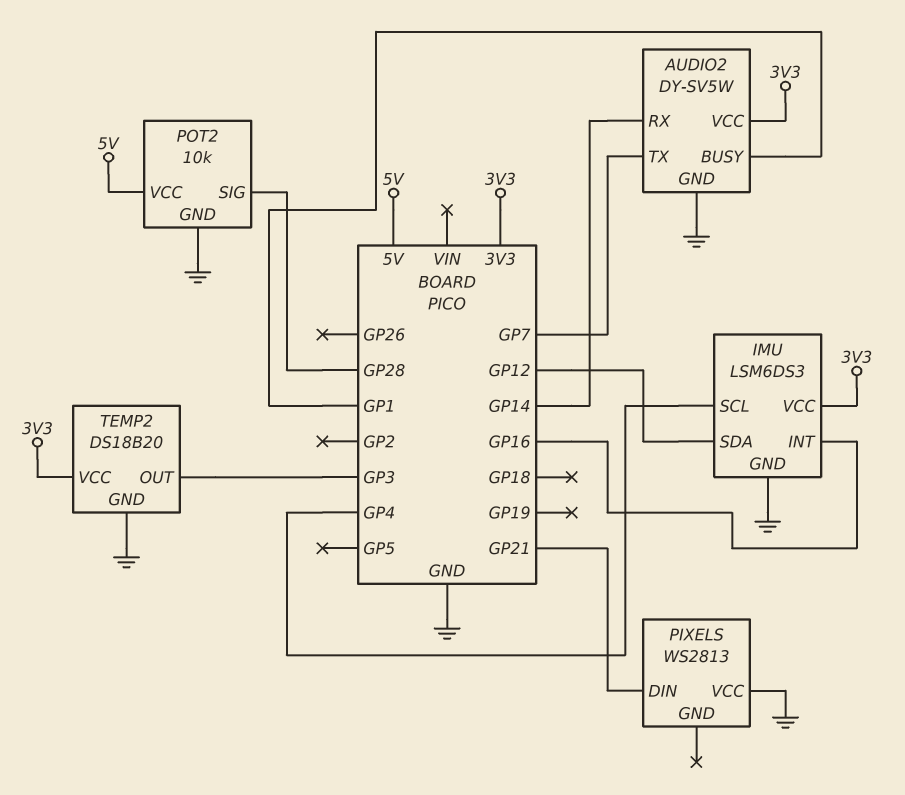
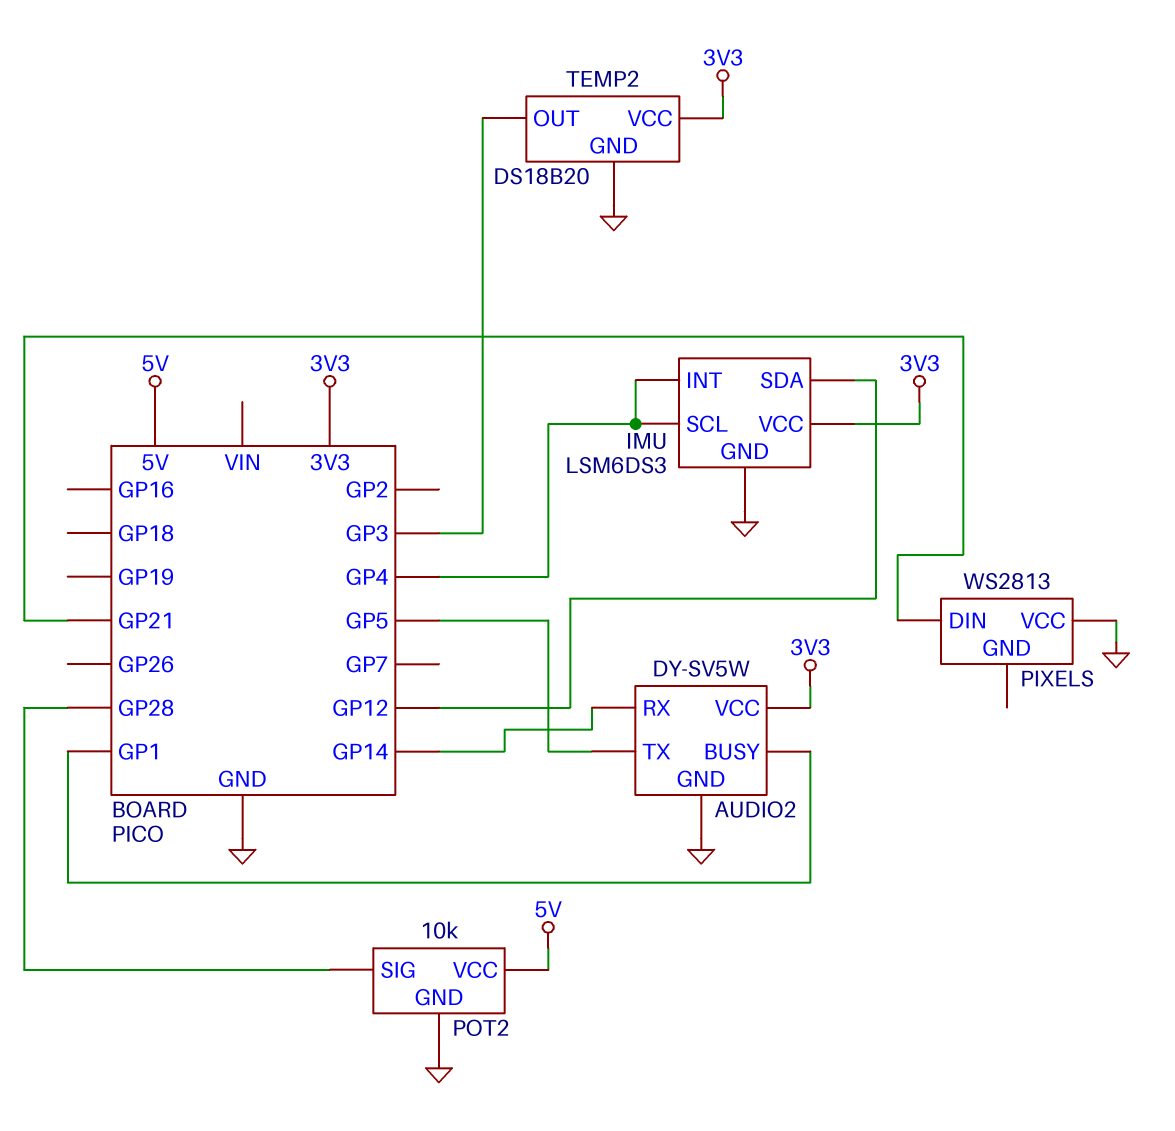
AUDIO2 pin TX: GP7 -> GP5
IMU pin INT: GP16 -> GP4

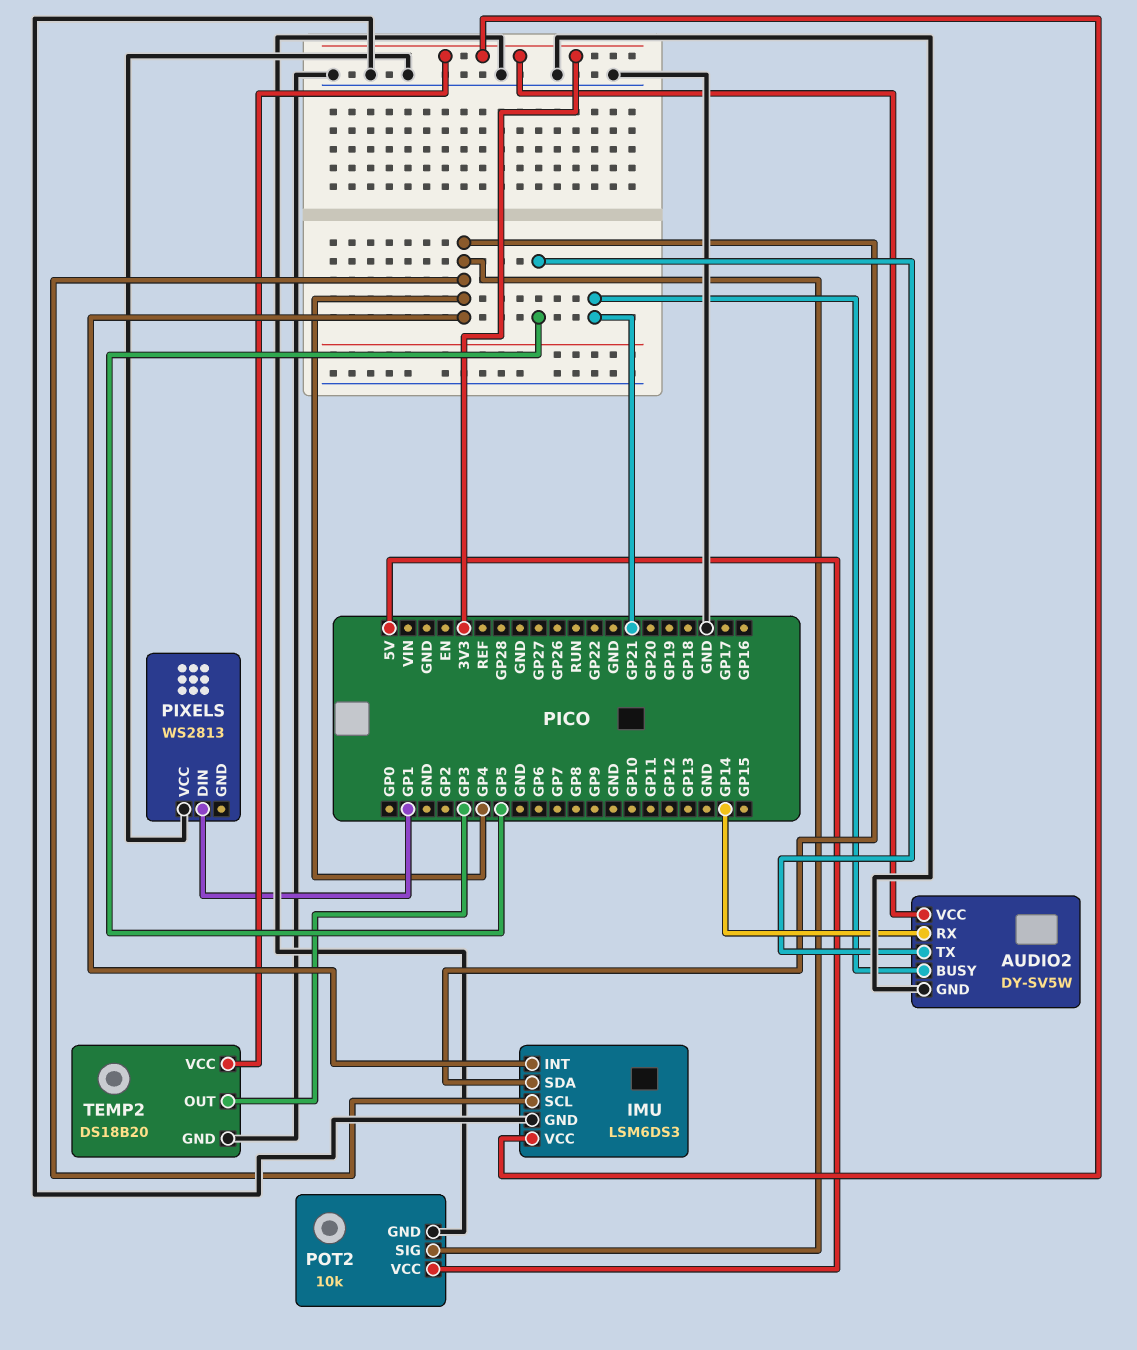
AUDIO2 pin BUSY: GP1 -> GP21
IMU pin SDA: GP12 -> GP4
PIXELS pin DIN: GP21 -> GP1
POT2 pin SIG: GP28 -> GP4

